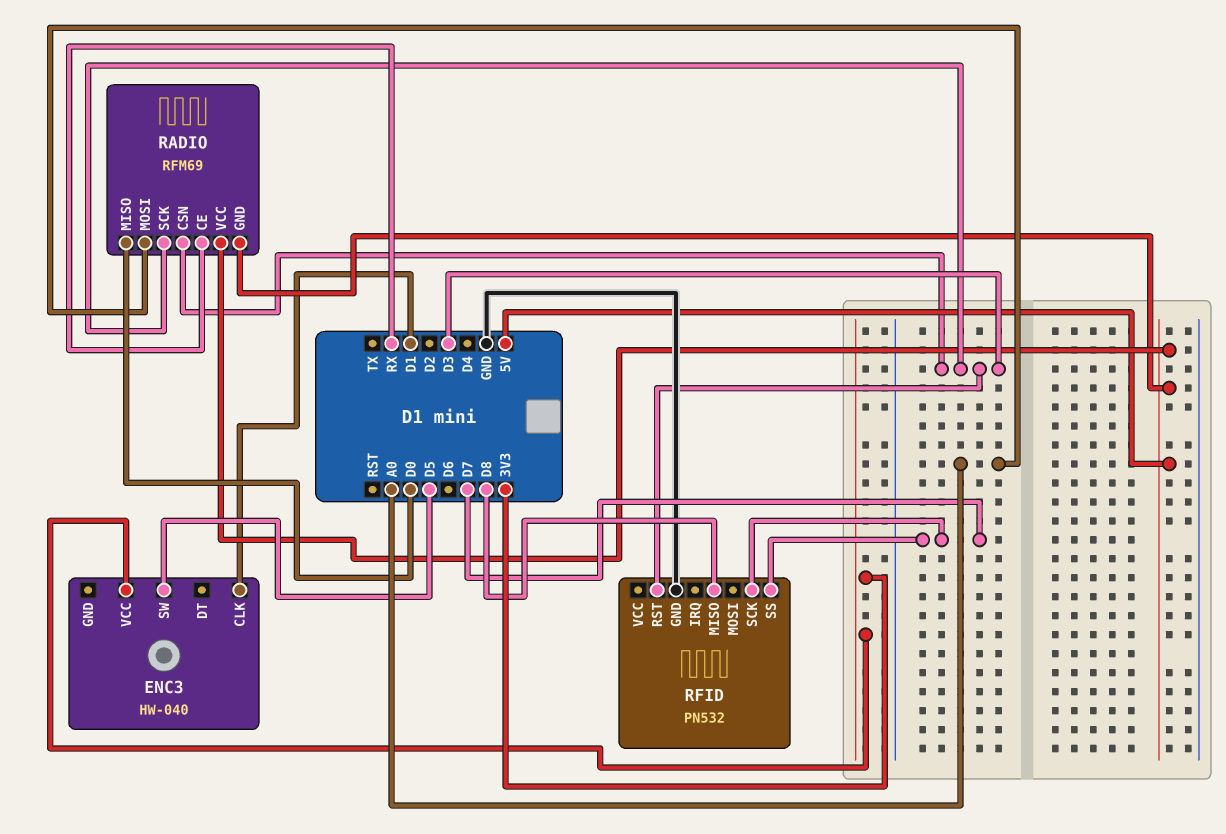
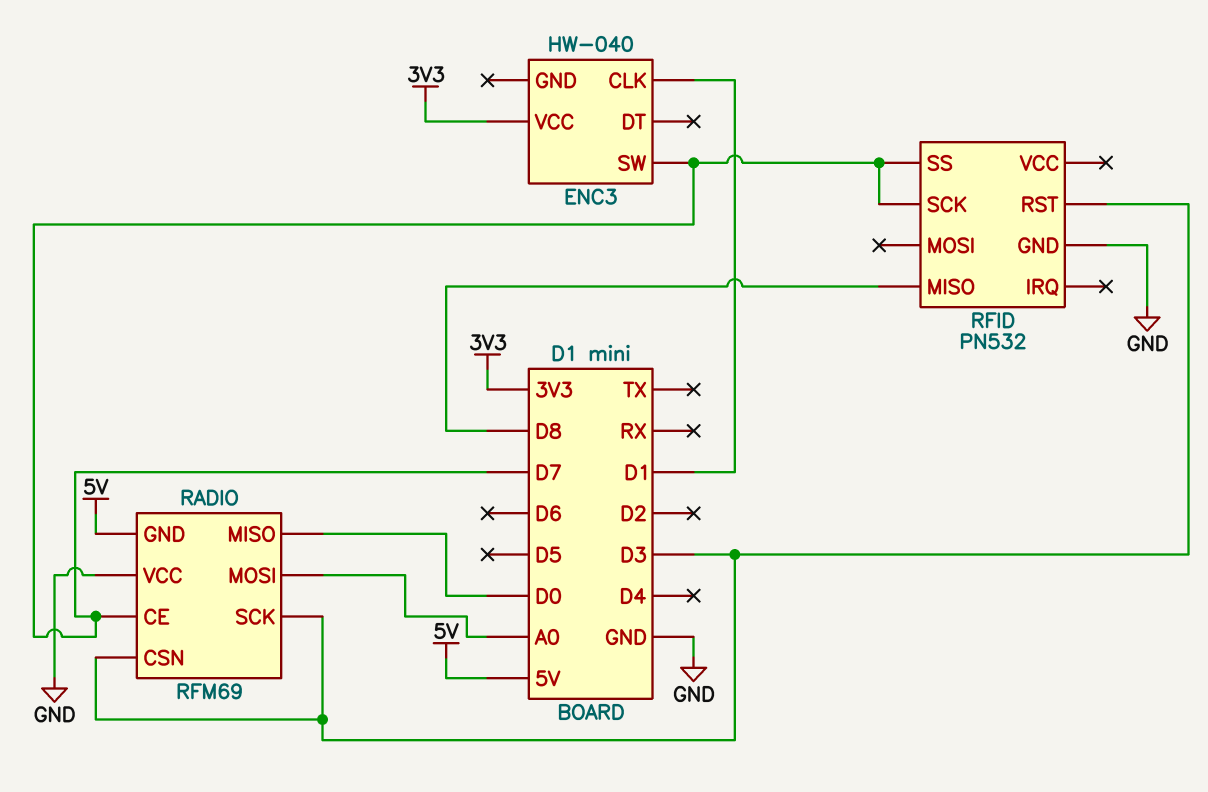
ENC3 pin SW: D5 -> D7
RADIO pin CE: RX -> D7
RADIO pin VCC: 5V -> GND

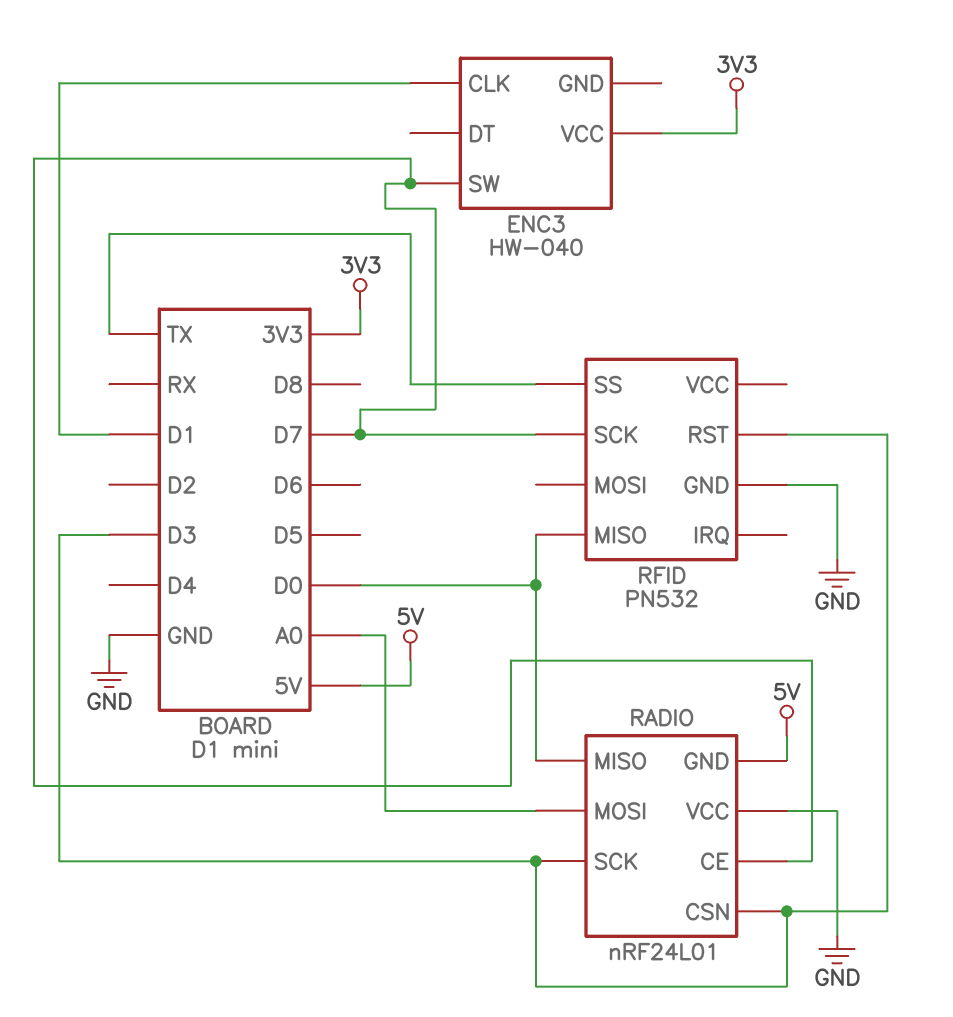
RADIO: RFM69 -> nRF24L01
RFID pin MISO: D8 -> D0
RFID pin SS: D7 -> TX

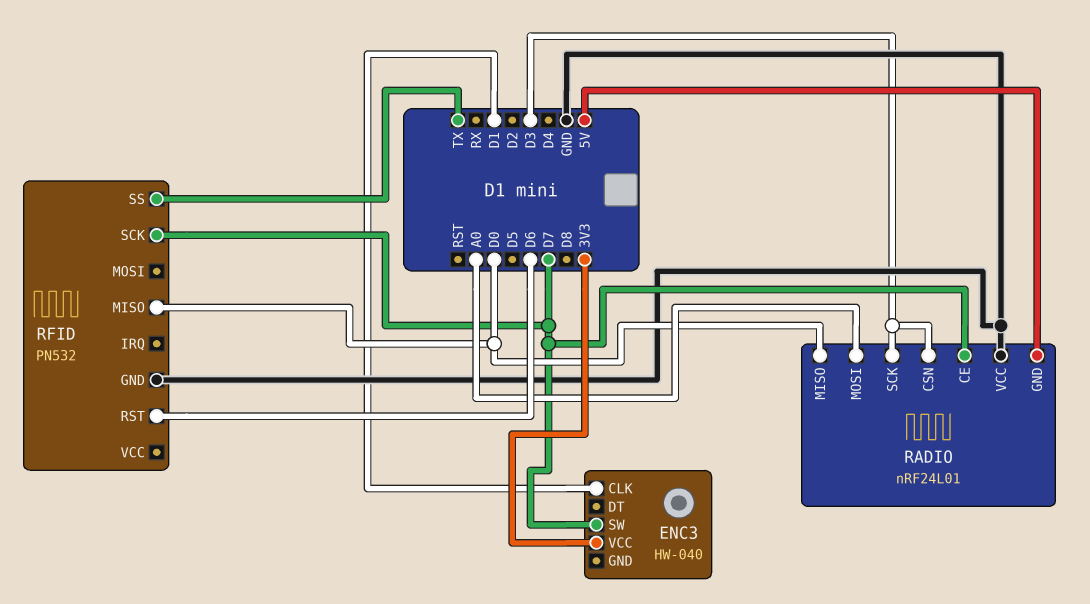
RFID pin RST: D3 -> D6

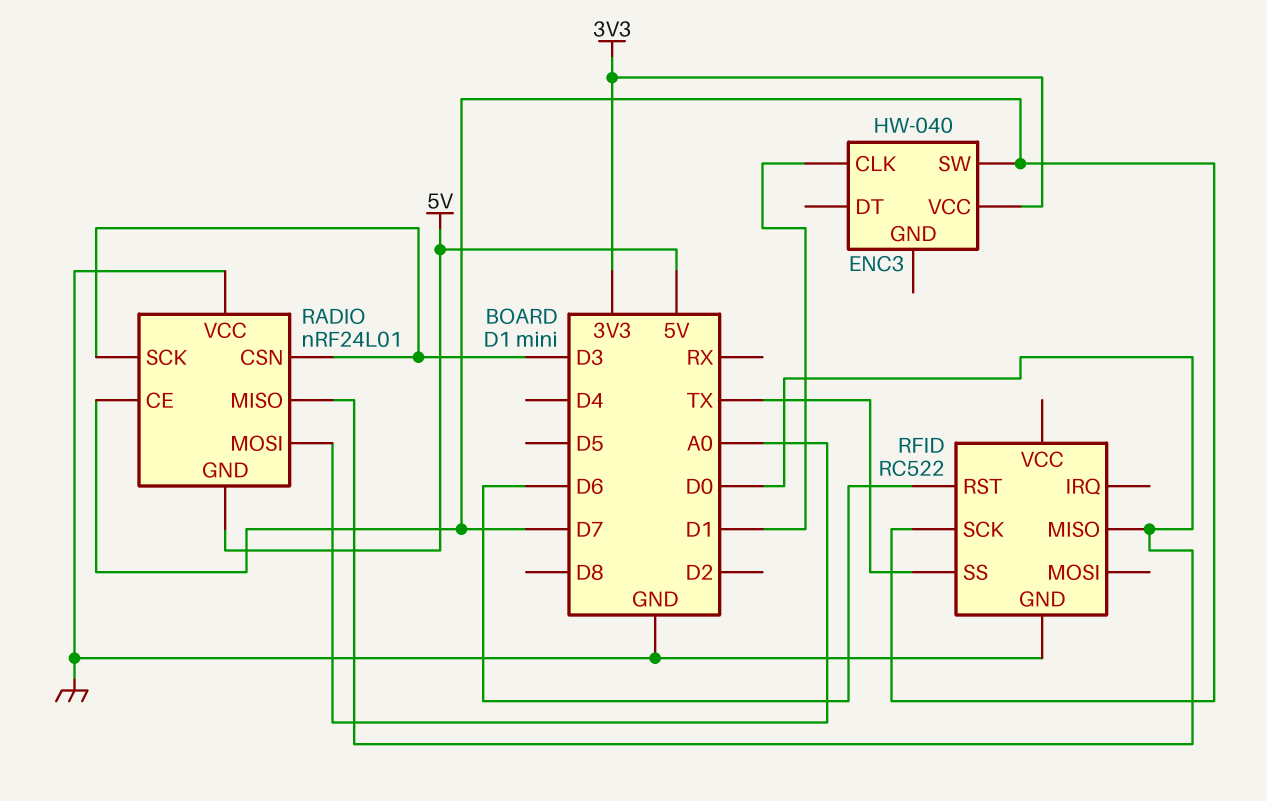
RFID: PN532 -> RC522

